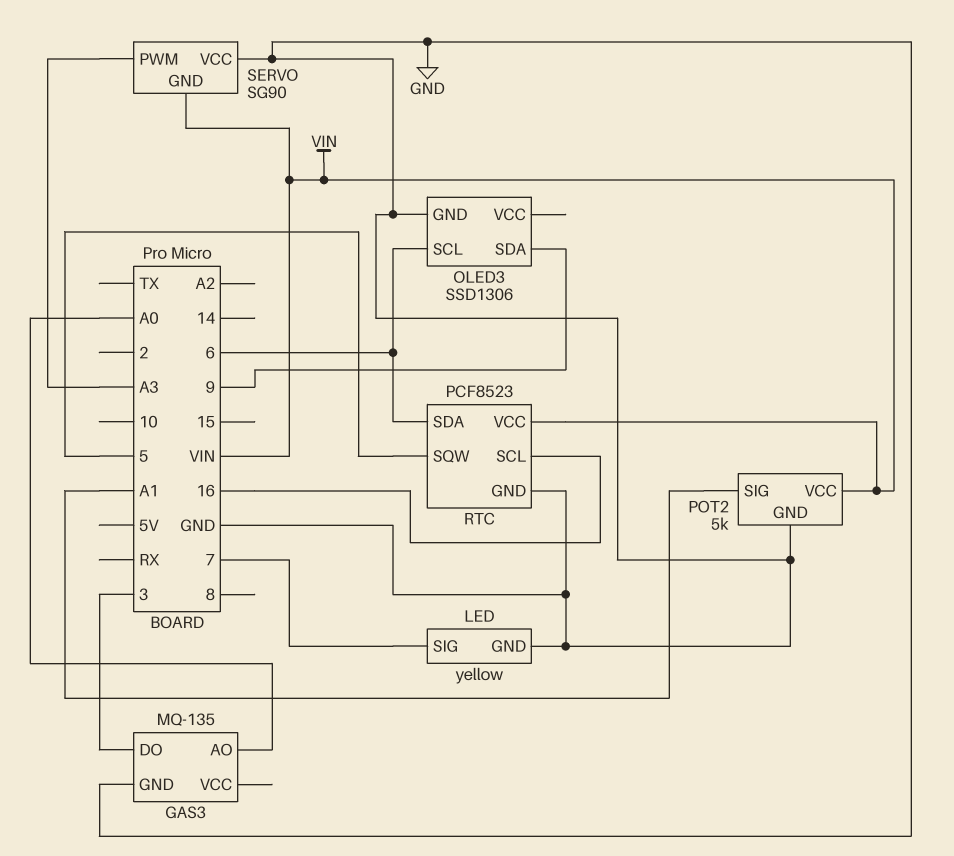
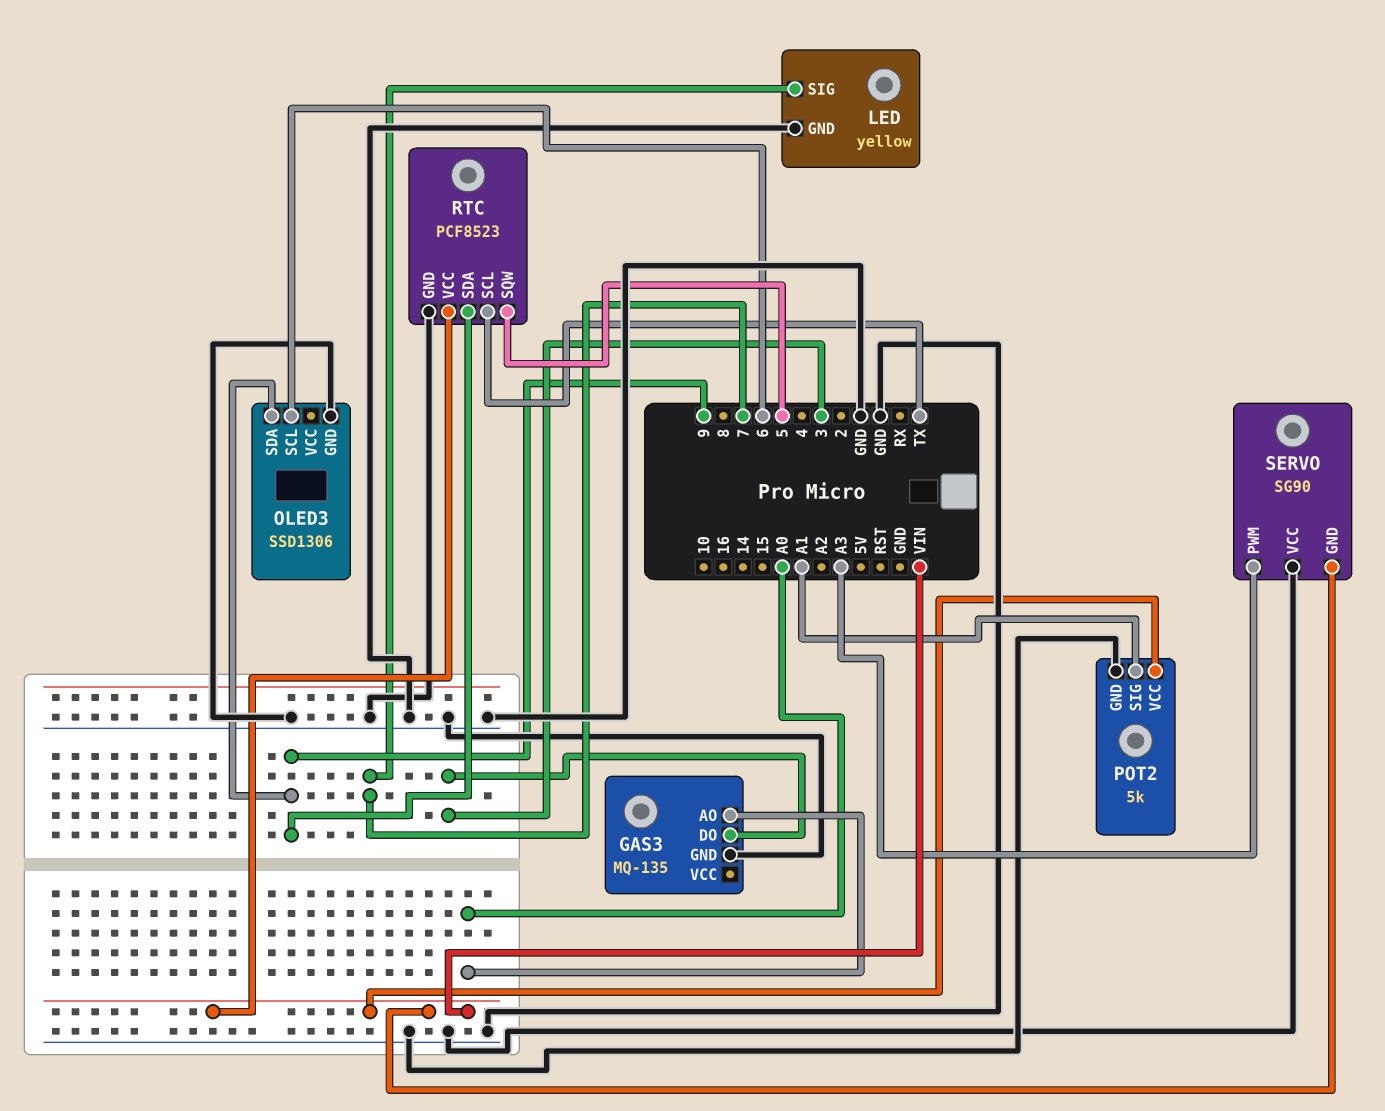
RTC pin SCL: 16 -> TX
RTC pin SDA: 6 -> 9

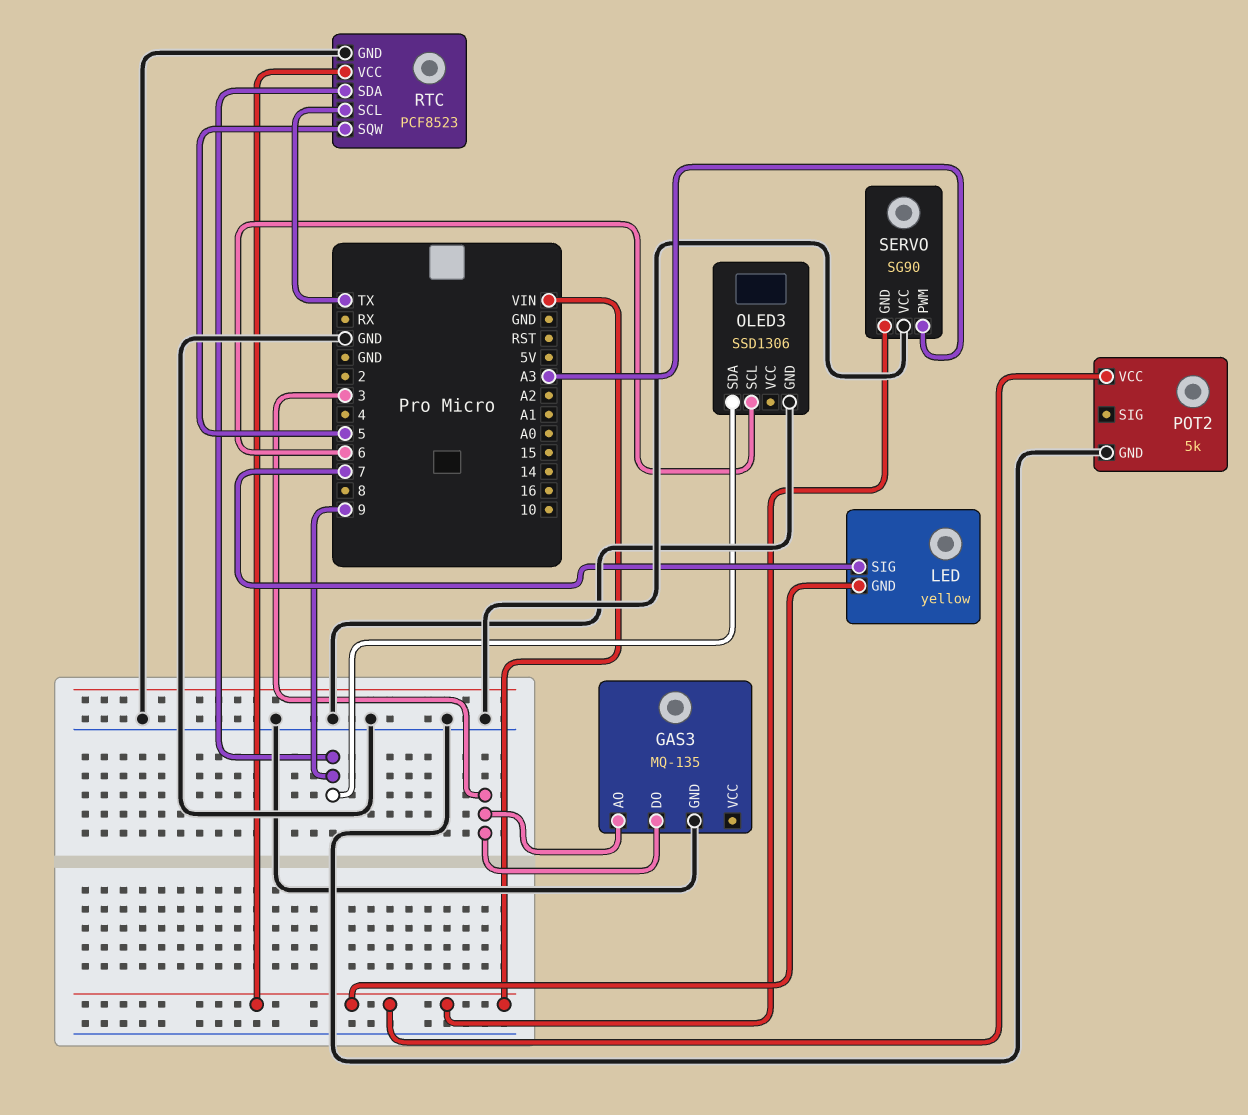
GAS3 pin AO: A0 -> 3
LED pin GND: GND -> VIN
POT2 pin SIG: A1 -> none

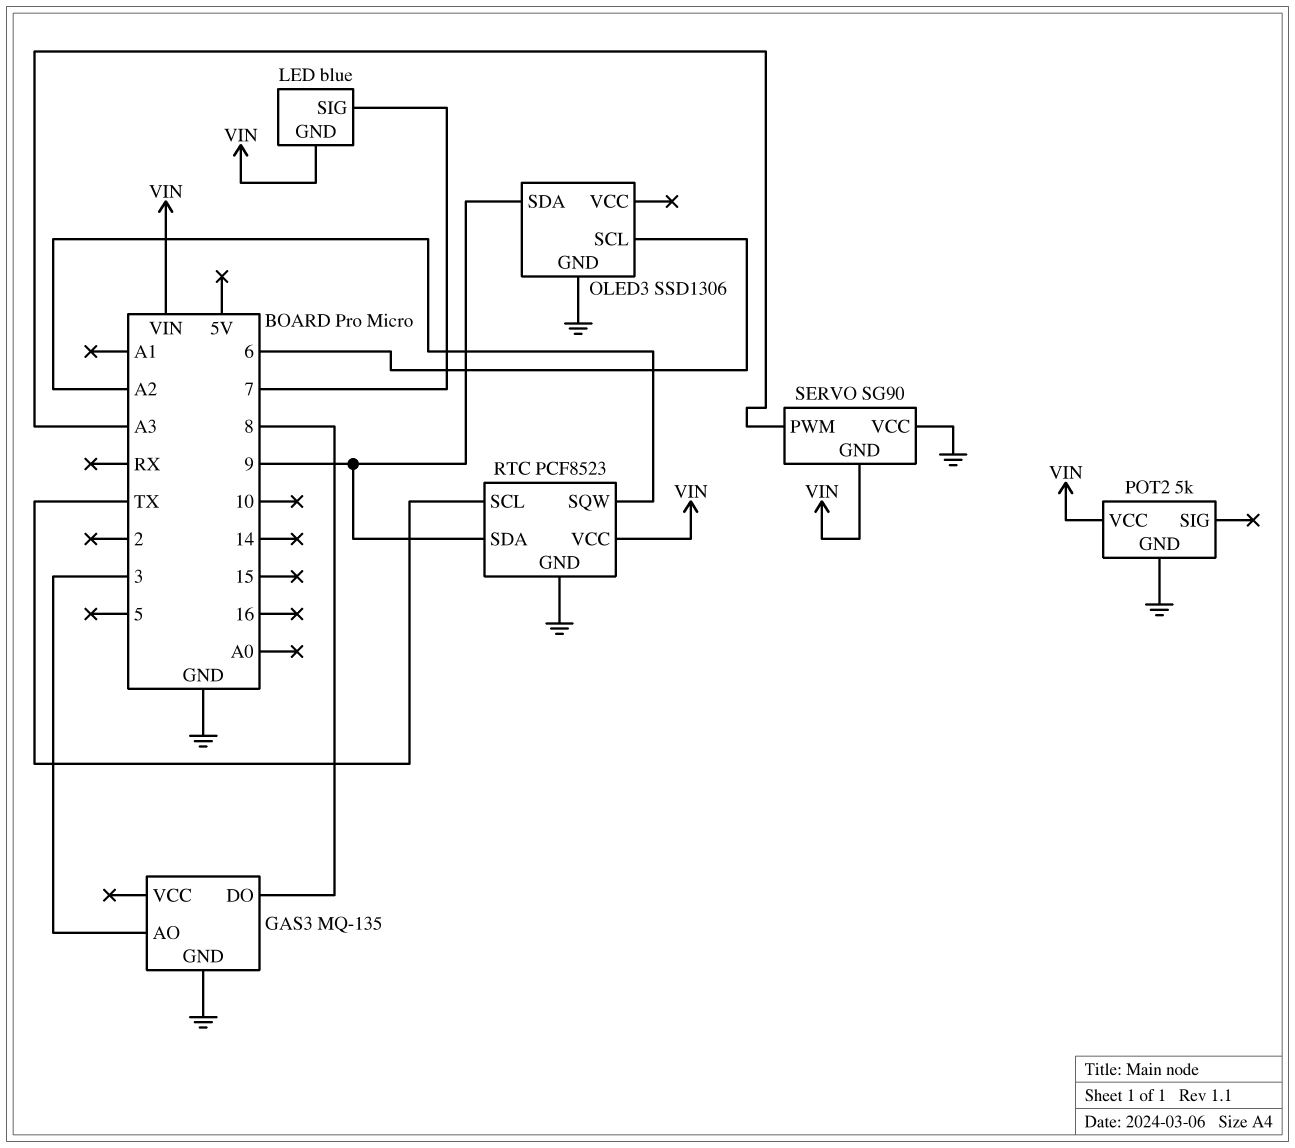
GAS3 pin DO: 3 -> 8
LED: yellow -> blue
RTC pin SQW: 5 -> A2

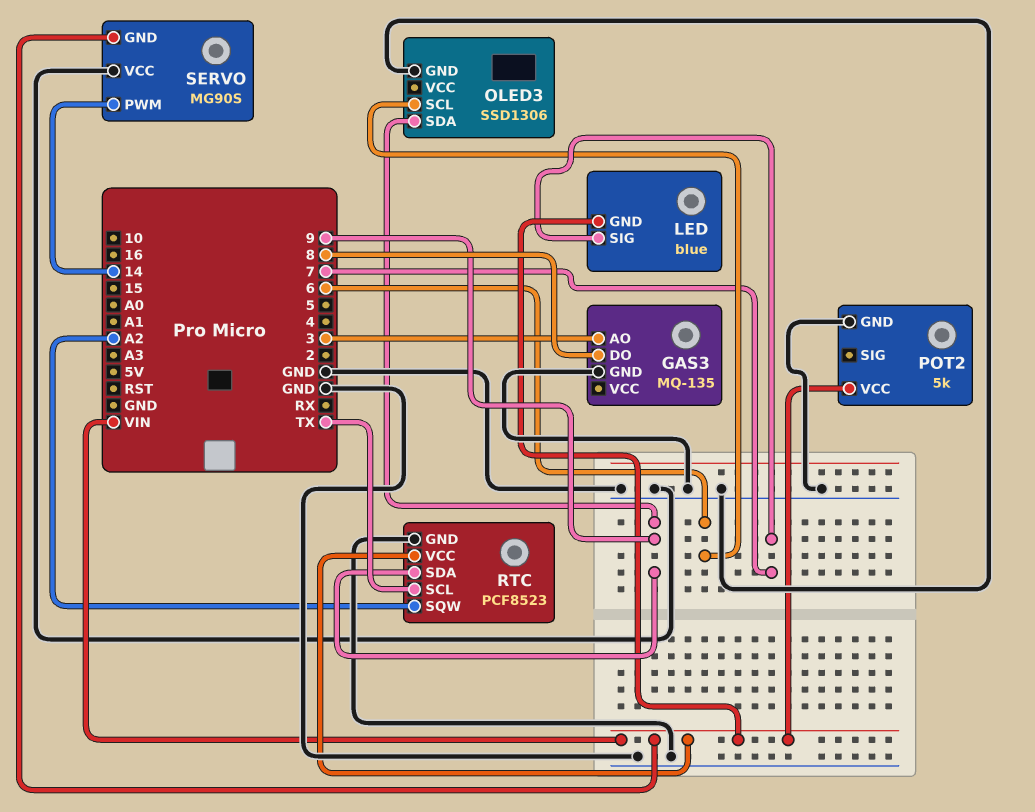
SERVO: SG90 -> MG90S
SERVO pin PWM: A3 -> 14

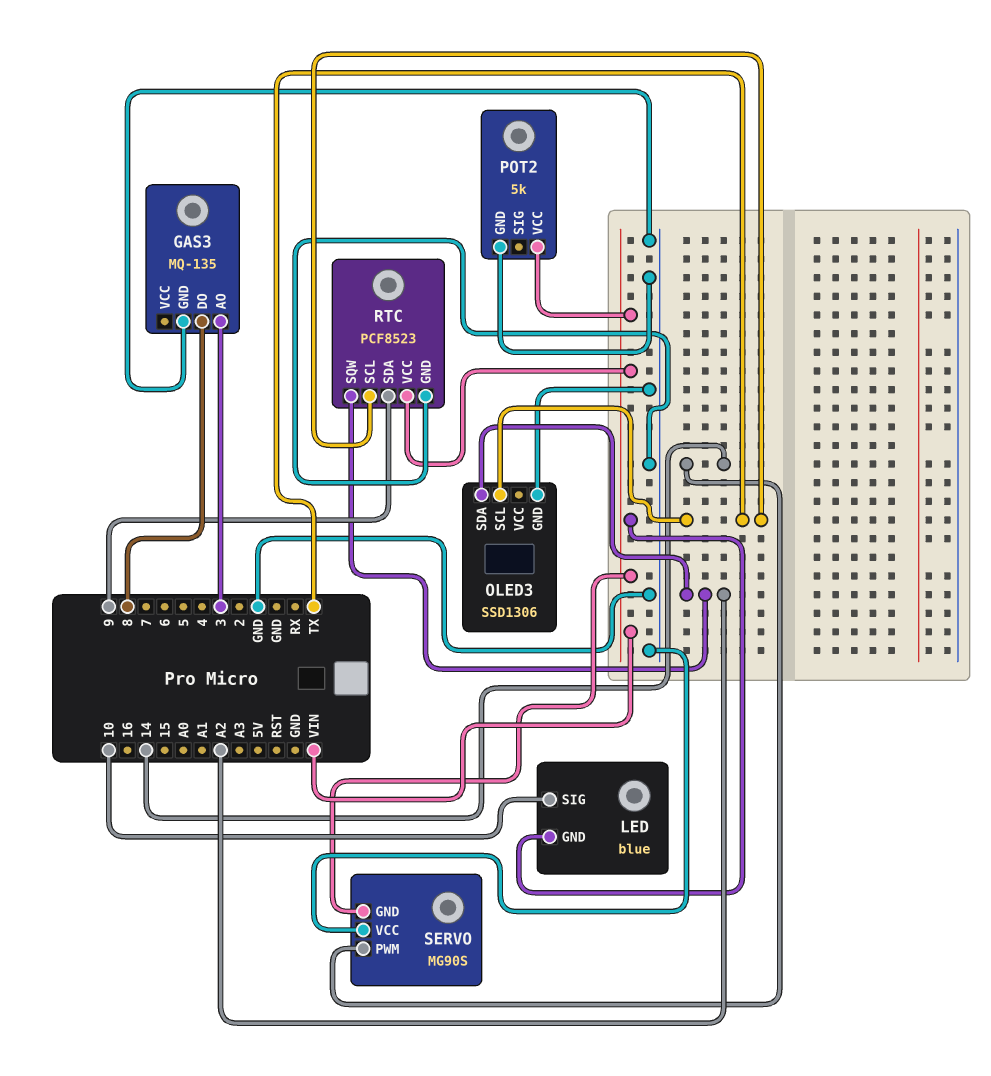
LED pin SIG: 7 -> 10
OLED3 pin SCL: 6 -> TX
OLED3 pin SDA: 9 -> A2

